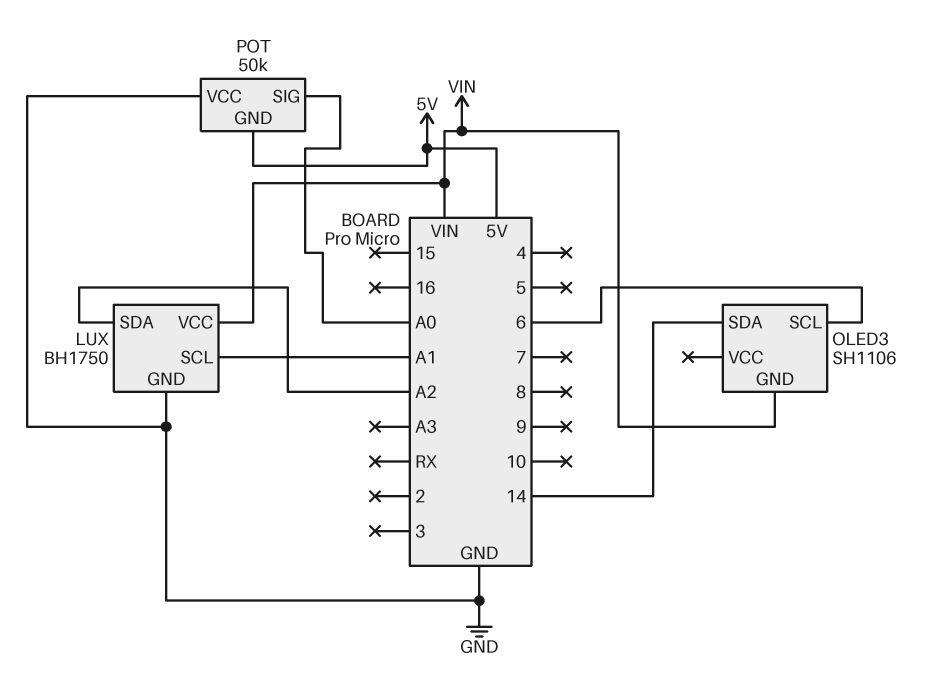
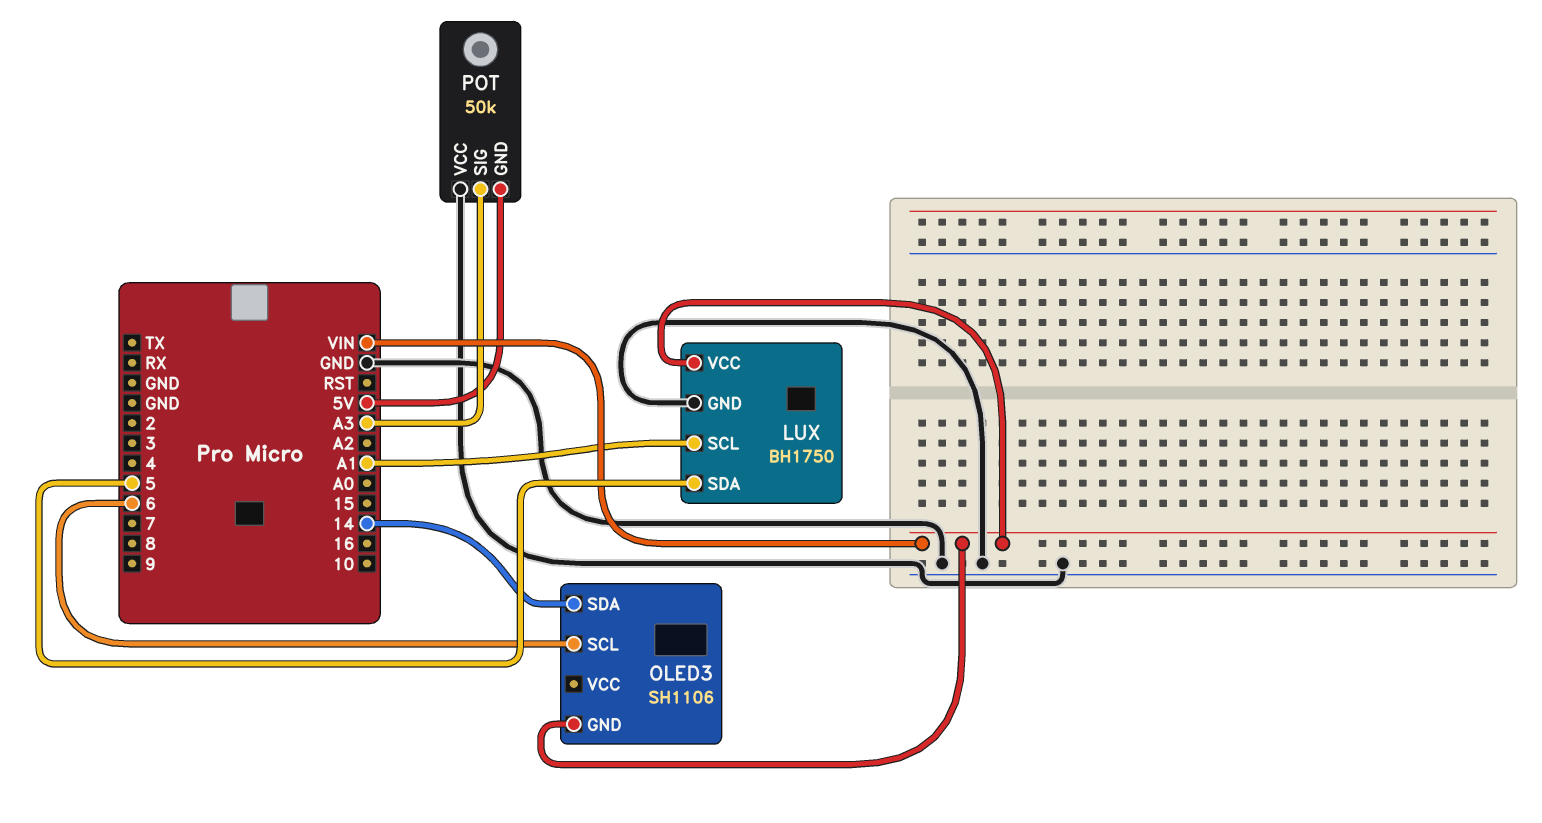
LUX pin SDA: A2 -> 5
POT pin SIG: A0 -> A3

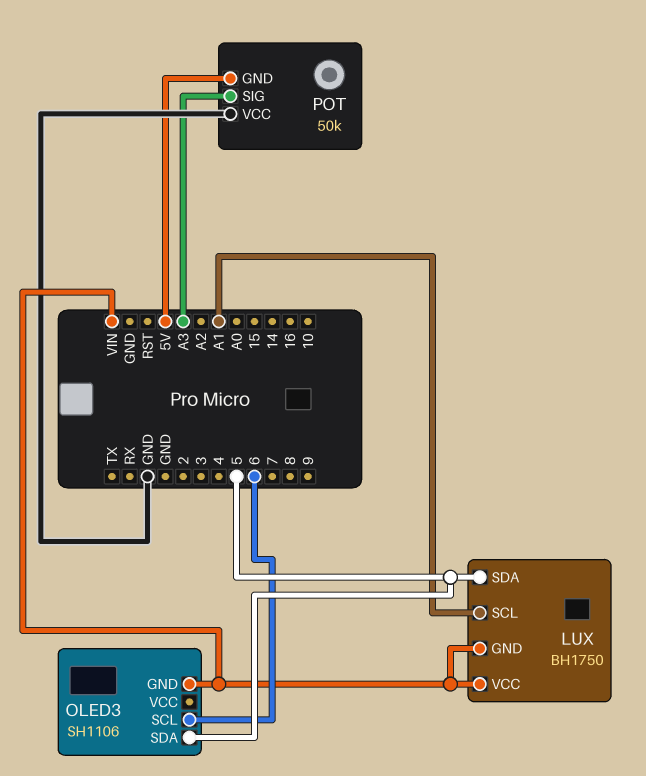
LUX pin GND: GND -> VIN
OLED3 pin SDA: 14 -> 5

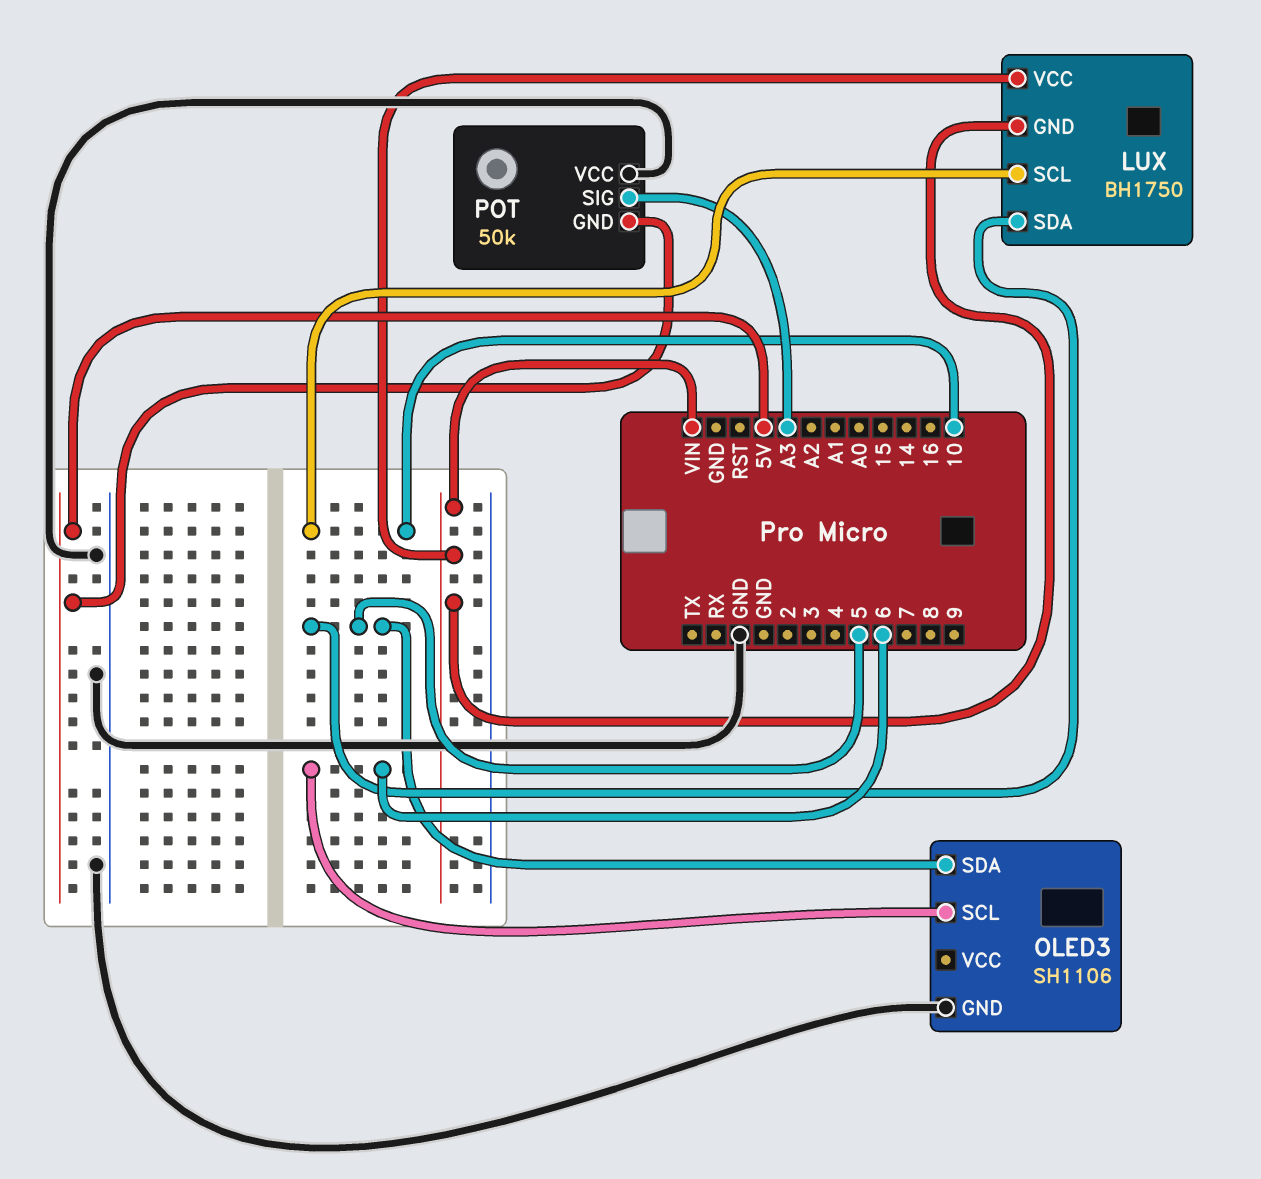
LUX pin SCL: A1 -> 10
OLED3 pin GND: VIN -> GND

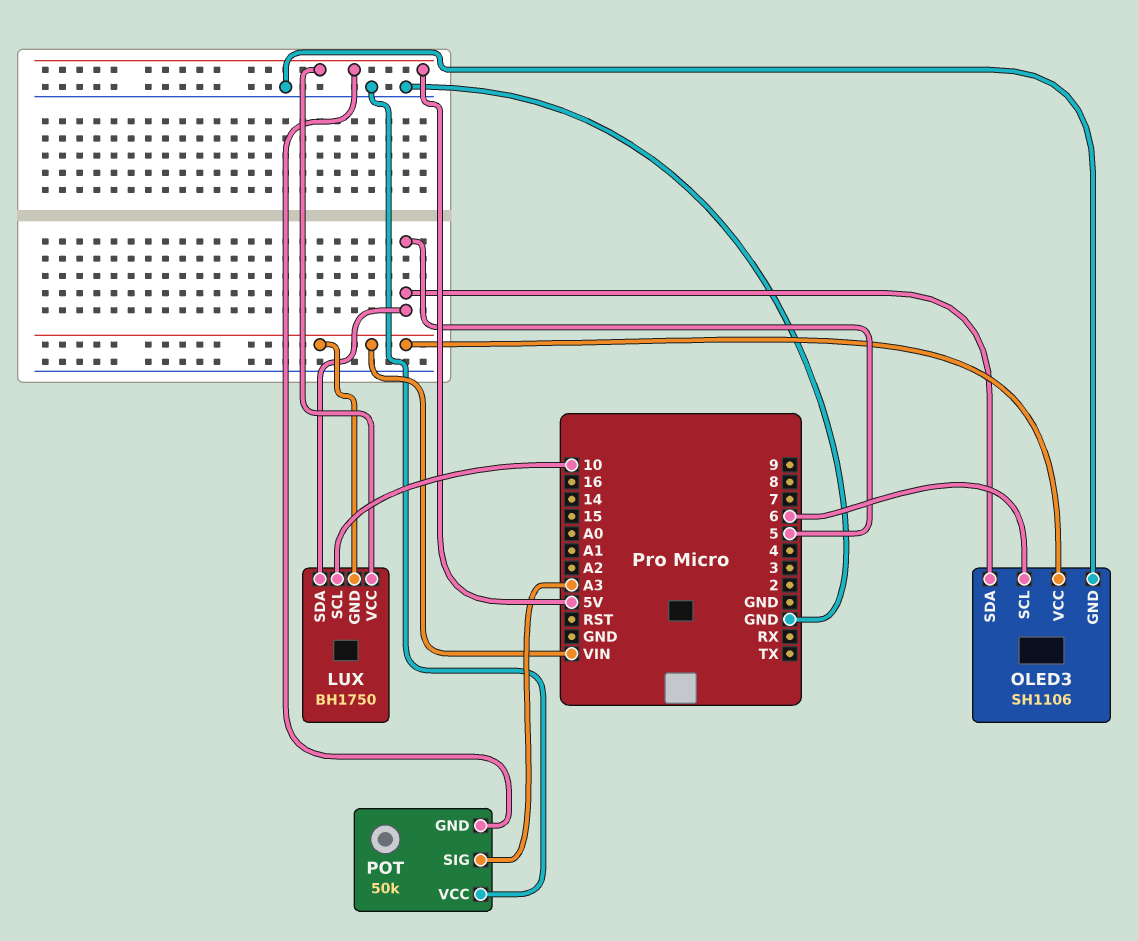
LUX pin VCC: VIN -> 5V
OLED3 pin VCC: none -> VIN

